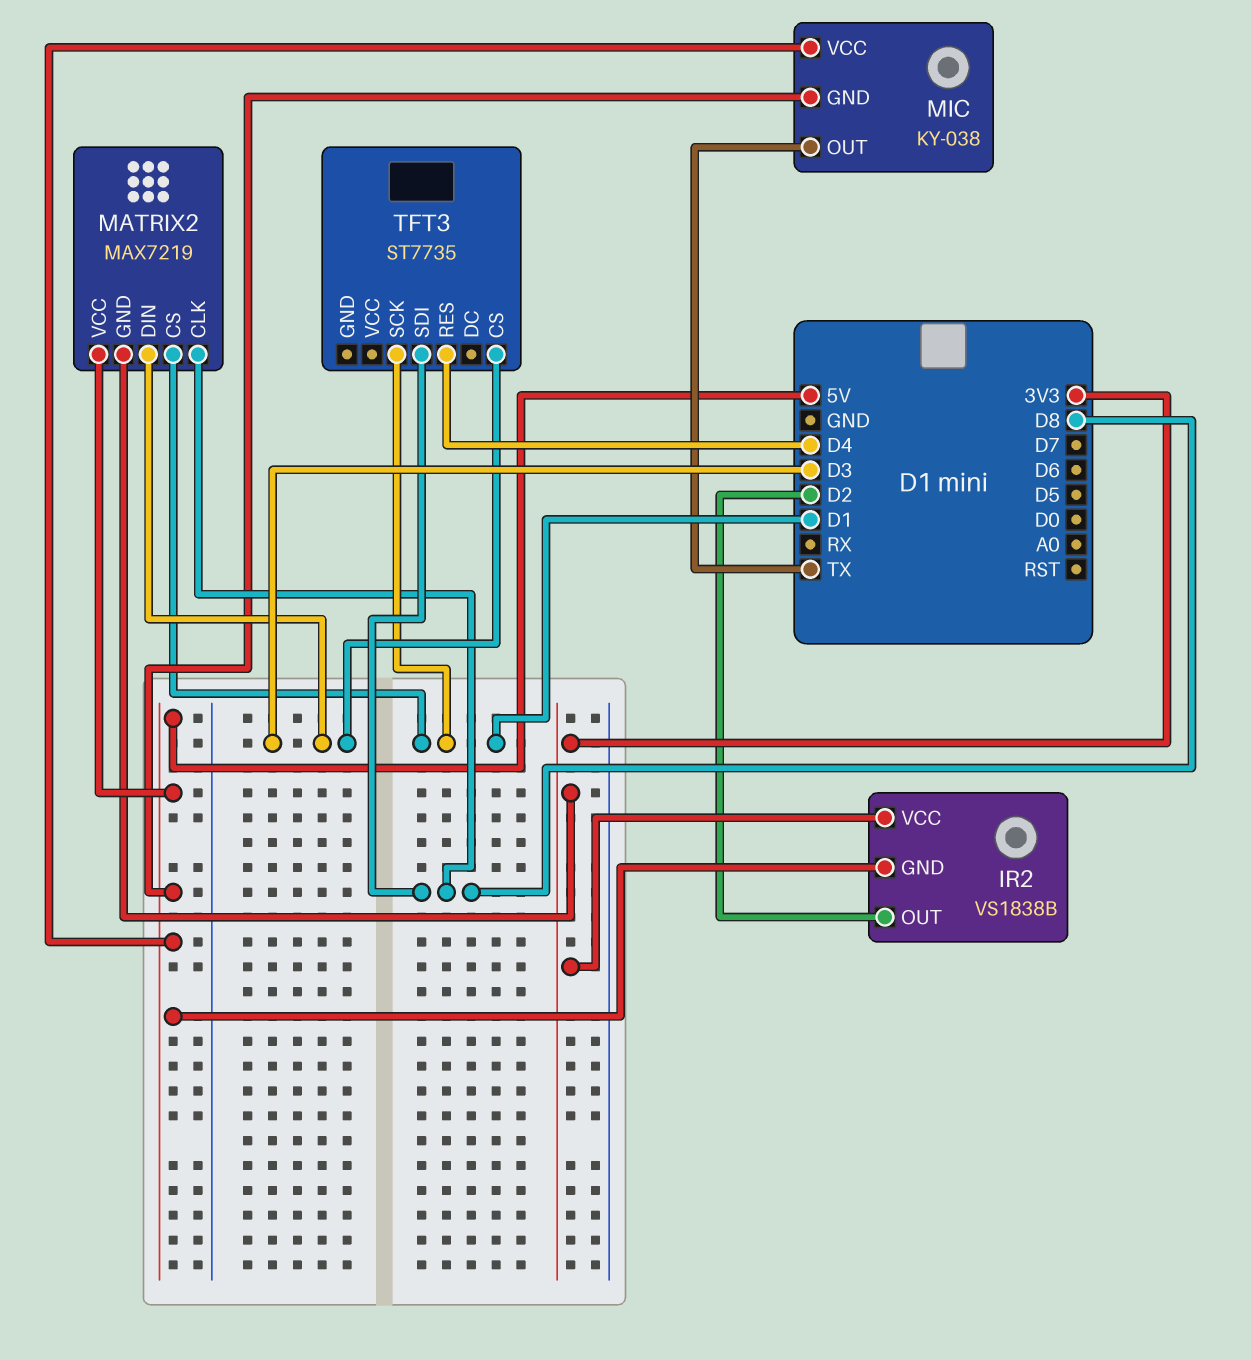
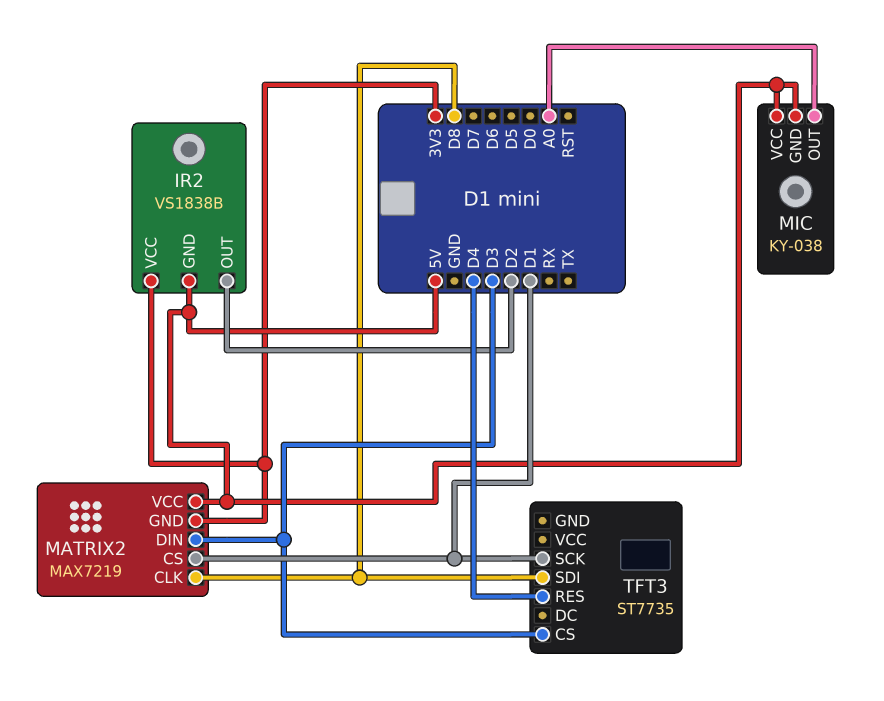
MIC pin OUT: TX -> A0

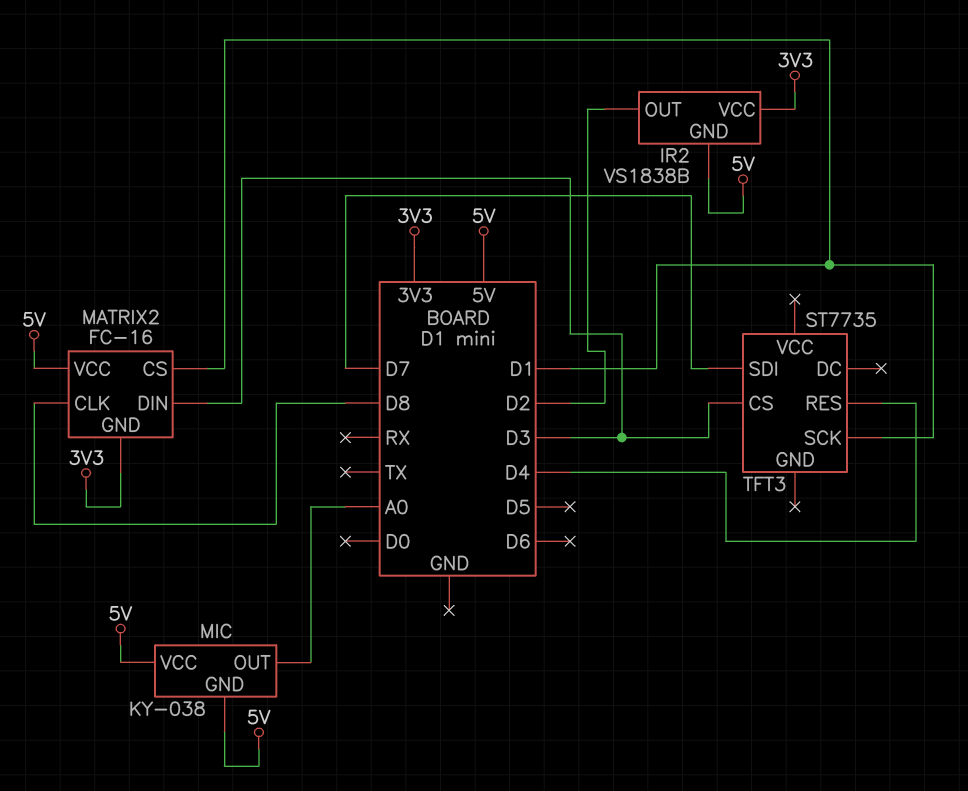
MATRIX2: MAX7219 -> FC-16
TFT3 pin SDI: D8 -> D7

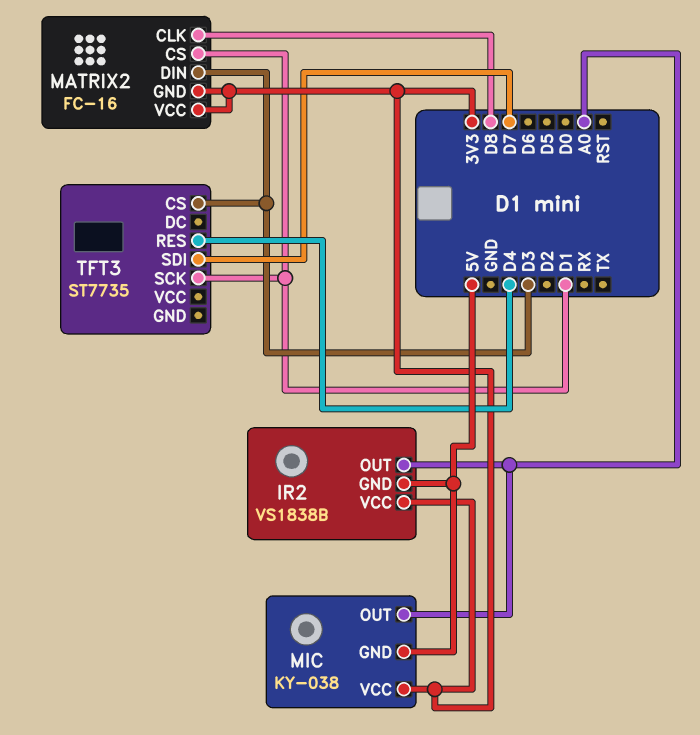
IR2 pin OUT: D2 -> A0
MATRIX2 pin VCC: 5V -> 3V3
MIC pin VCC: 5V -> 3V3

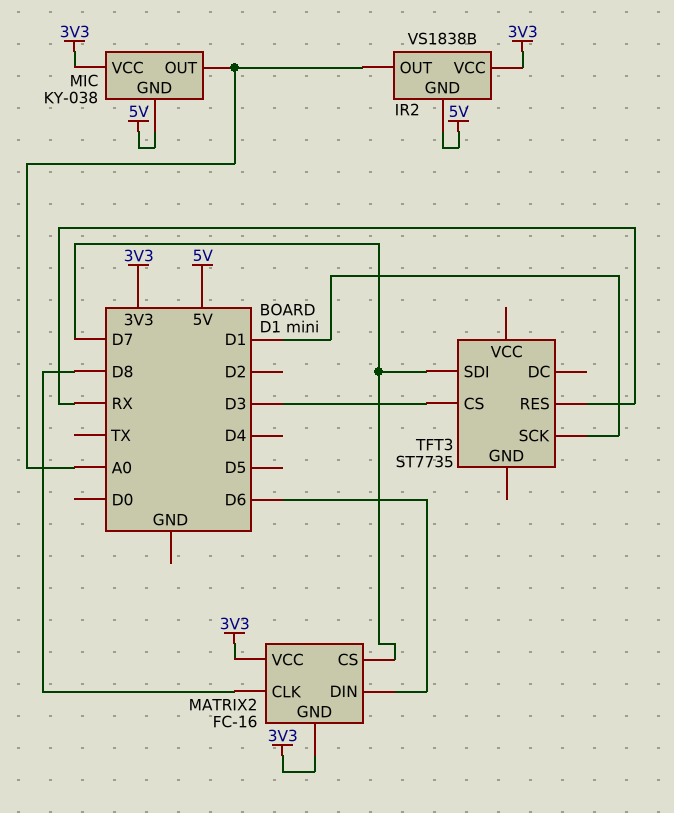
MATRIX2 pin CS: D1 -> D7
MATRIX2 pin DIN: D3 -> D6
TFT3 pin RES: D4 -> RX

